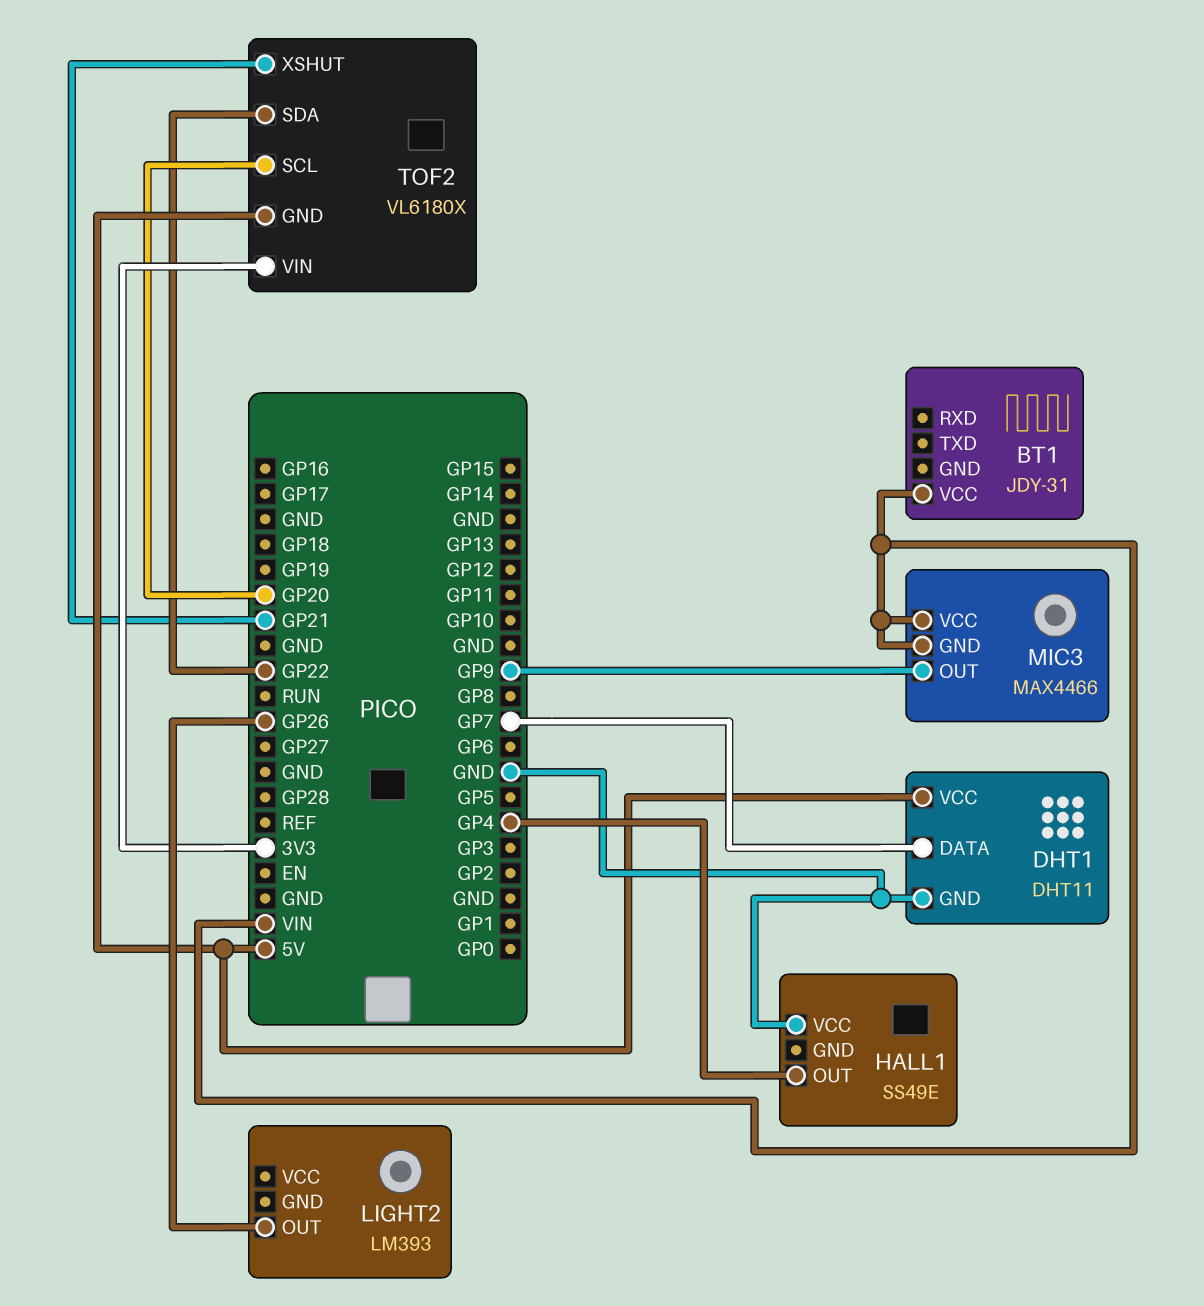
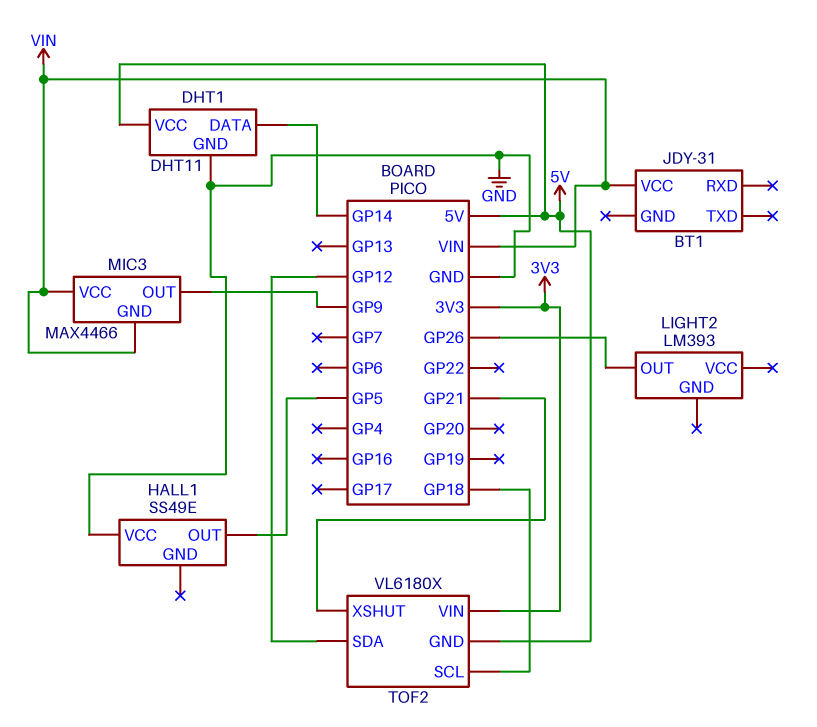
DHT1 pin DATA: GP7 -> GP14
HALL1 pin OUT: GP4 -> GP5
TOF2 pin SCL: GP20 -> GP18
TOF2 pin SDA: GP22 -> GP12

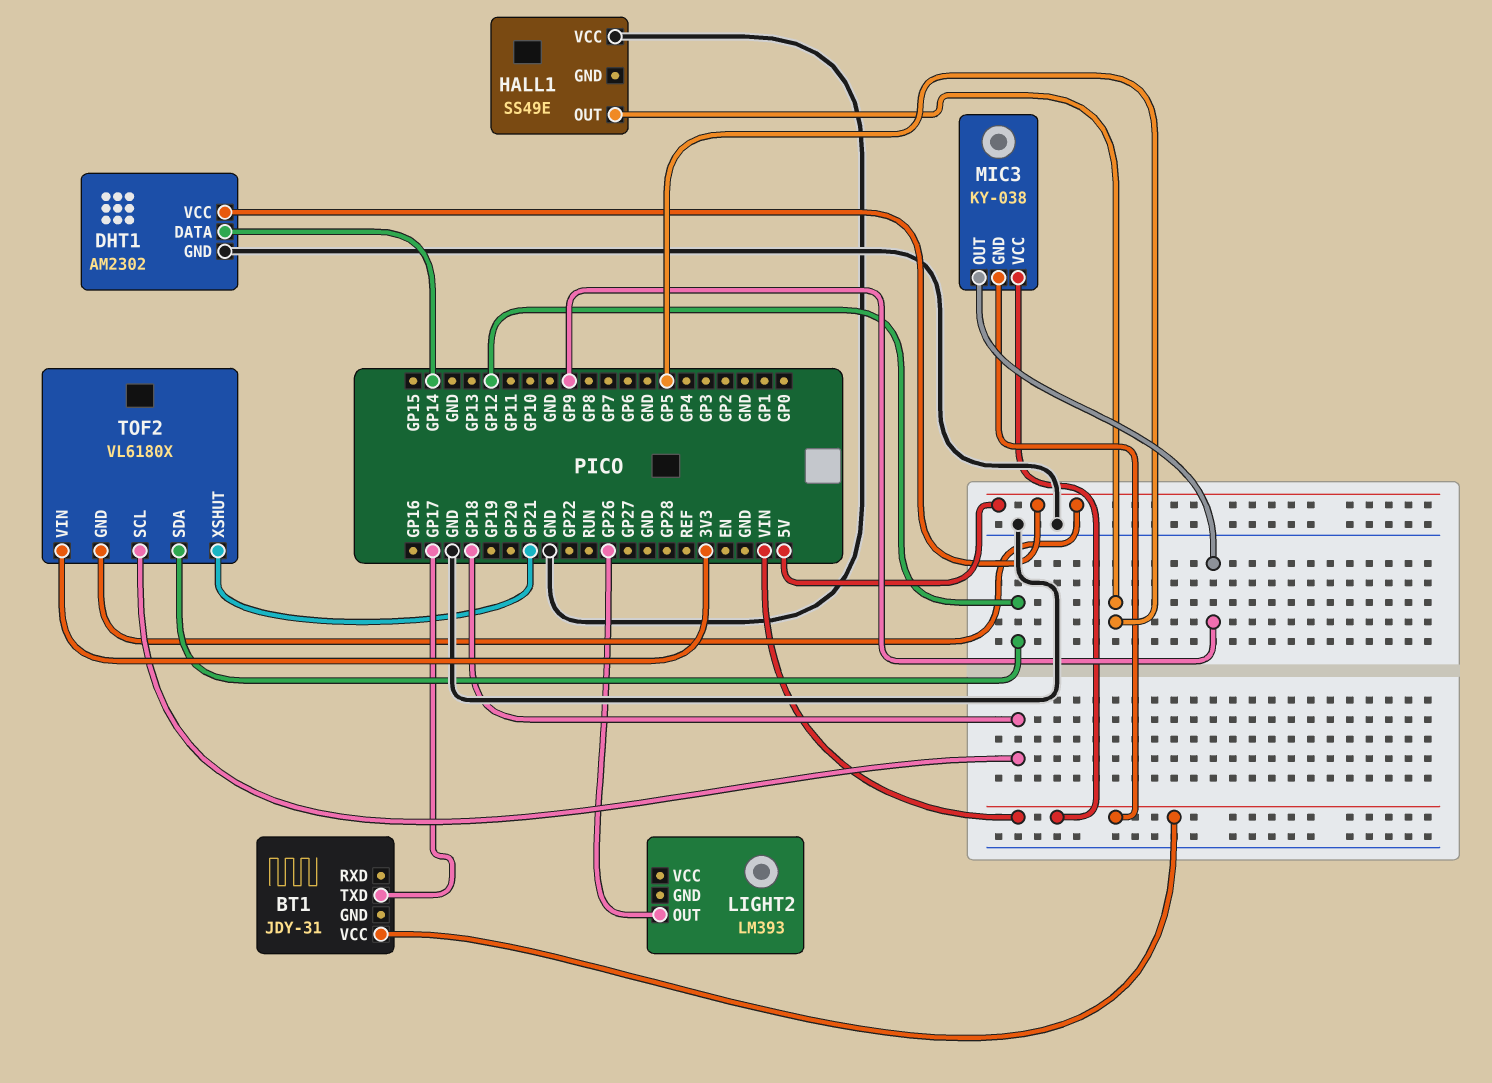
BT1 pin TXD: none -> GP17
DHT1: DHT11 -> AM2302
MIC3: MAX4466 -> KY-038

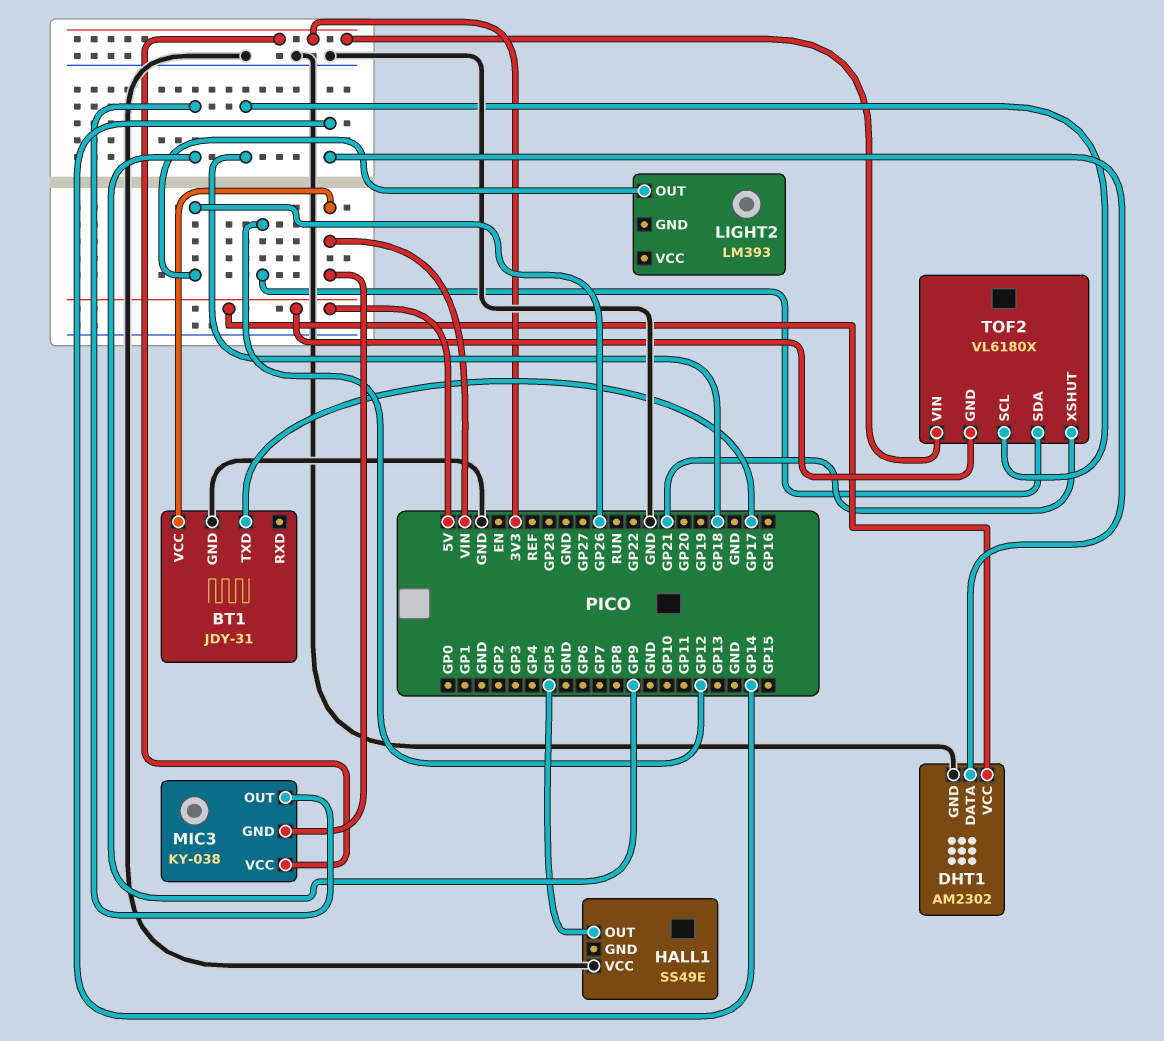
BT1 pin GND: none -> GND
MIC3 pin VCC: VIN -> 3V3

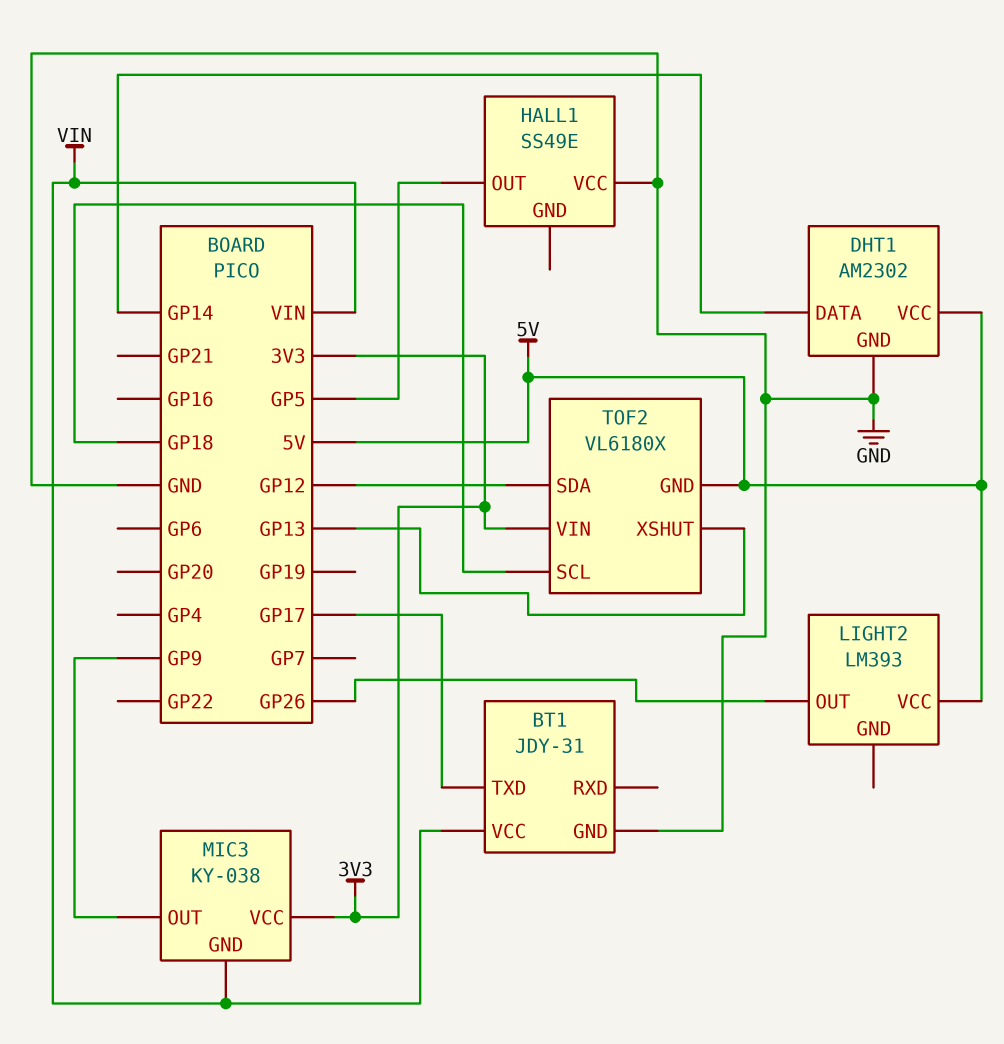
LIGHT2 pin VCC: none -> 5V
TOF2 pin XSHUT: GP21 -> GP13

